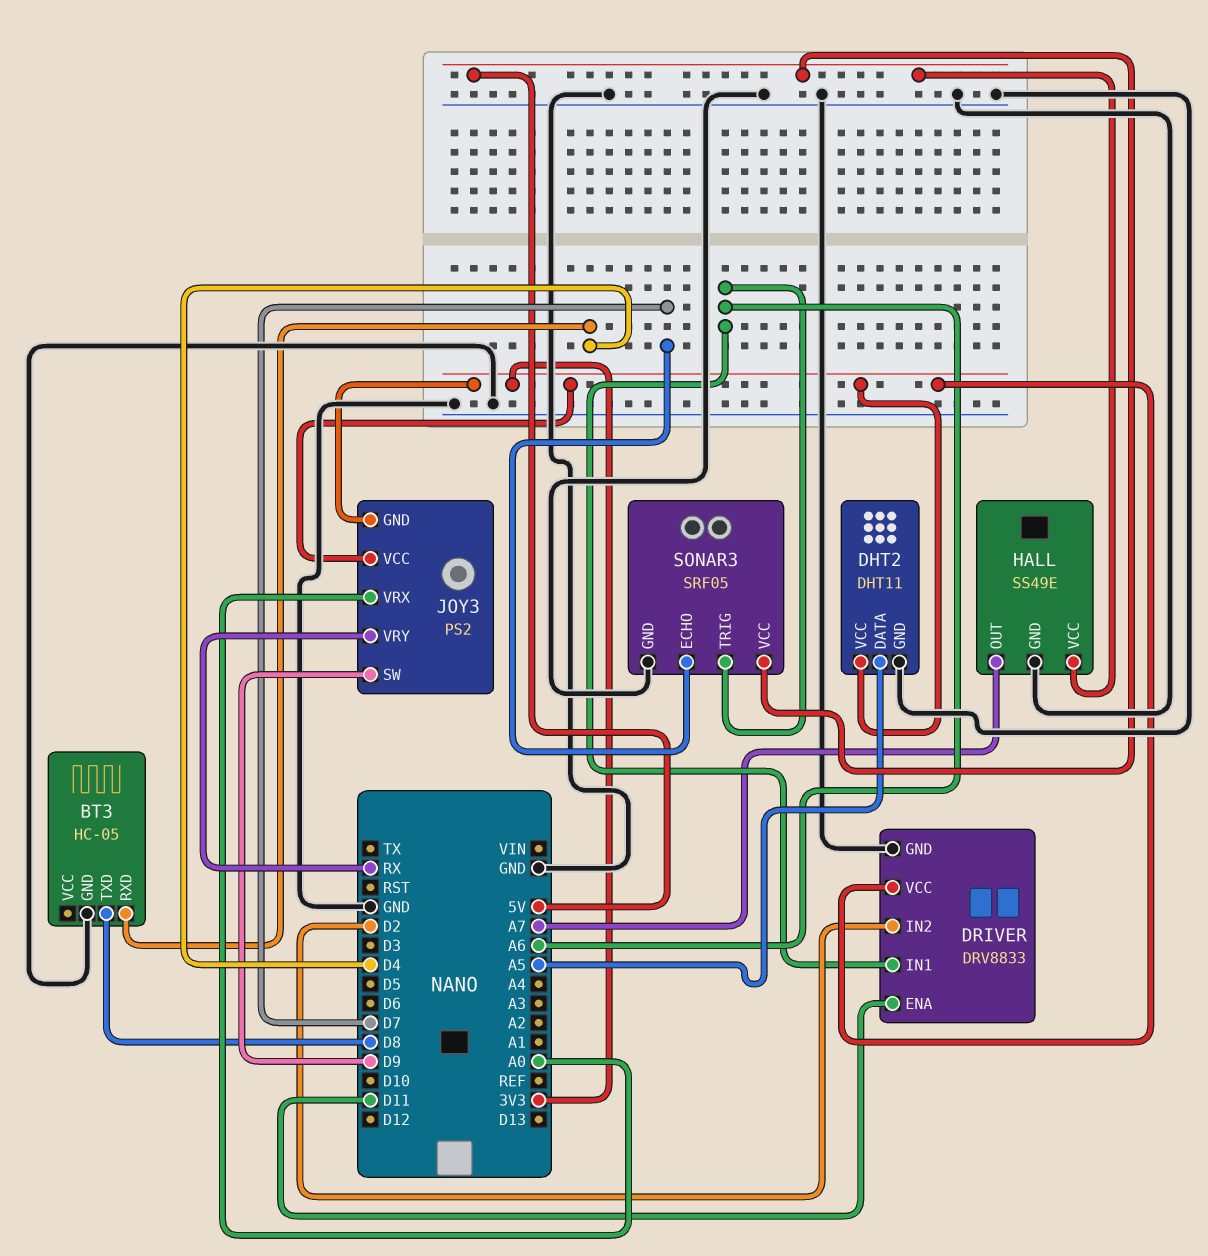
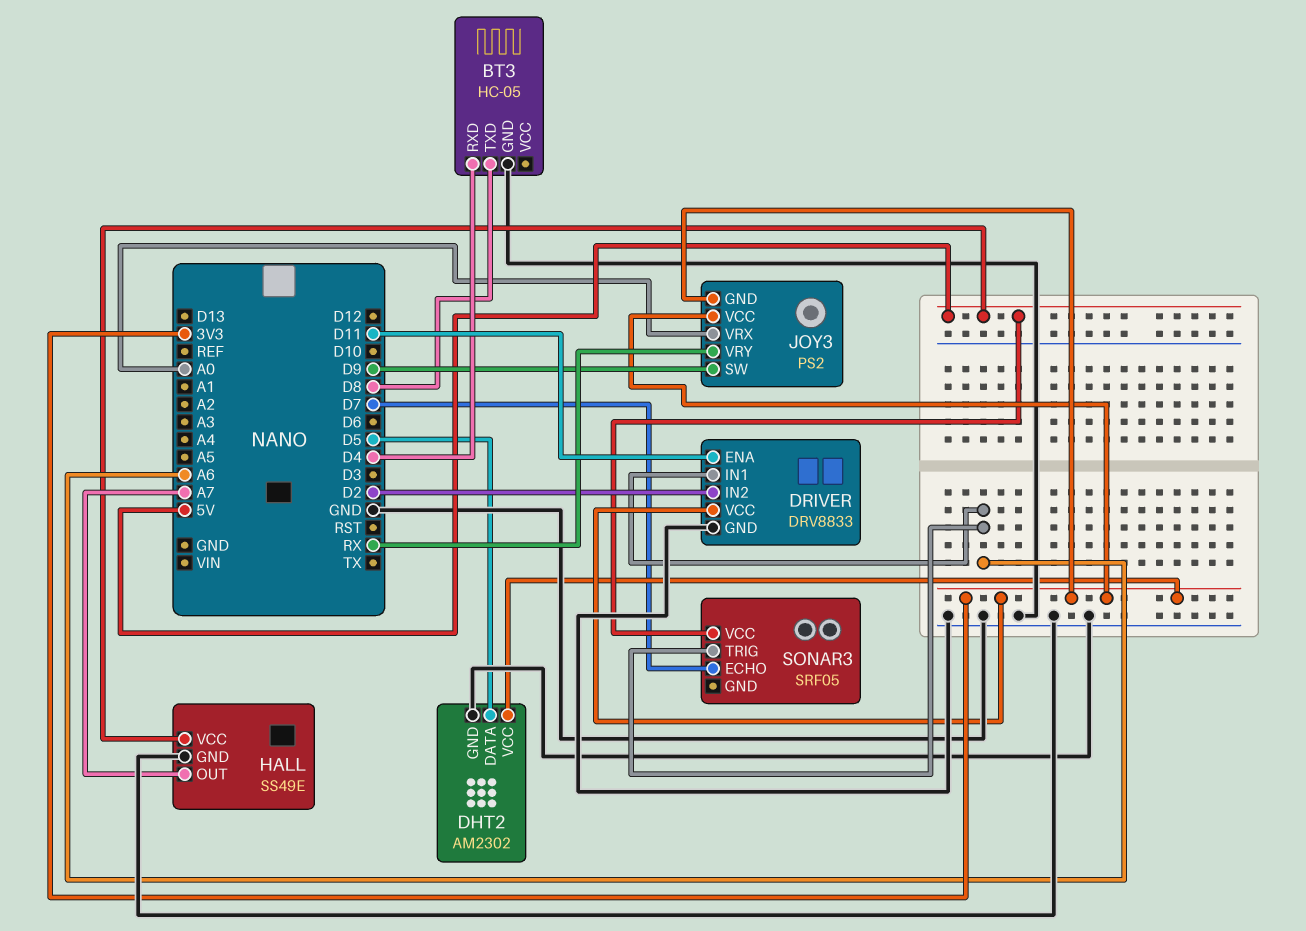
DHT2: DHT11 -> AM2302
DHT2 pin DATA: A5 -> D5
SONAR3 pin GND: GND -> none

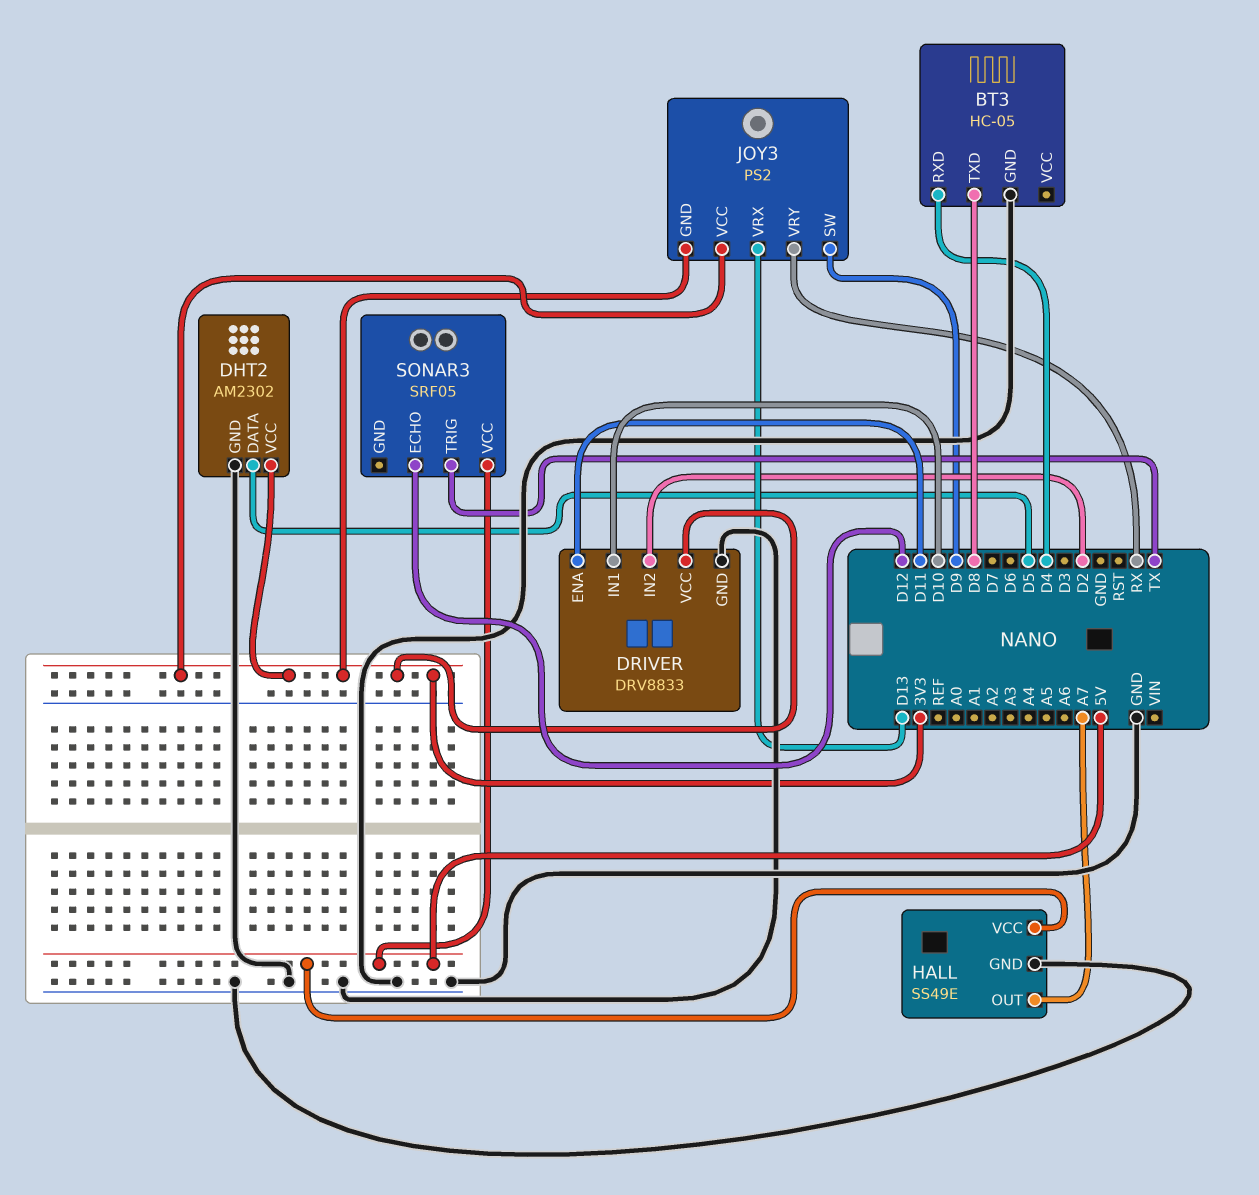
DRIVER pin IN1: A6 -> D10
JOY3 pin VRX: A0 -> D13
SONAR3 pin ECHO: D7 -> D12
SONAR3 pin TRIG: A6 -> TX

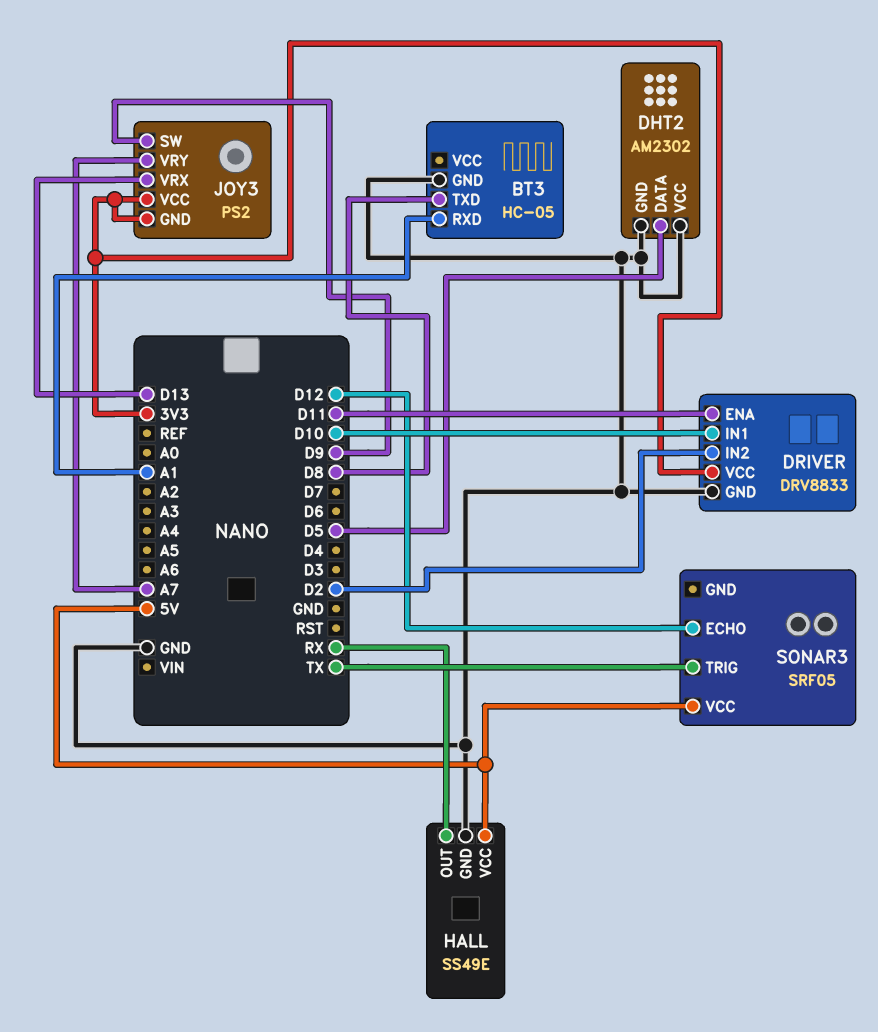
BT3 pin RXD: D4 -> A1
DHT2 pin VCC: 3V3 -> GND
HALL pin OUT: A7 -> RX
JOY3 pin VRY: RX -> A7

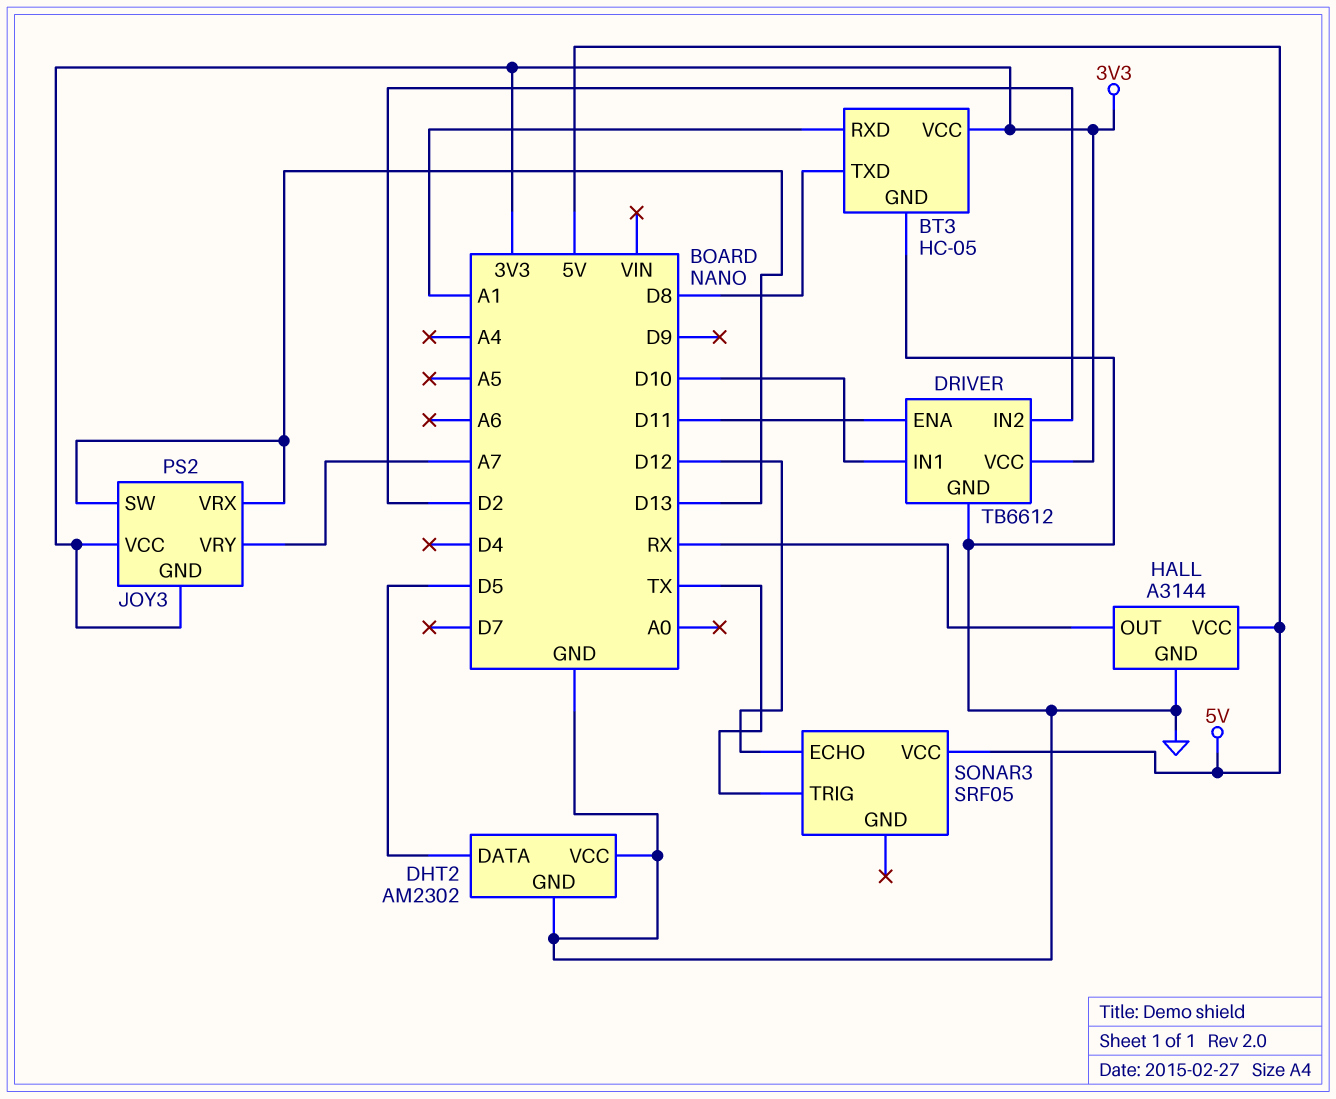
BT3 pin VCC: none -> 3V3
DRIVER: DRV8833 -> TB6612
HALL: SS49E -> A3144
JOY3 pin SW: D9 -> D13

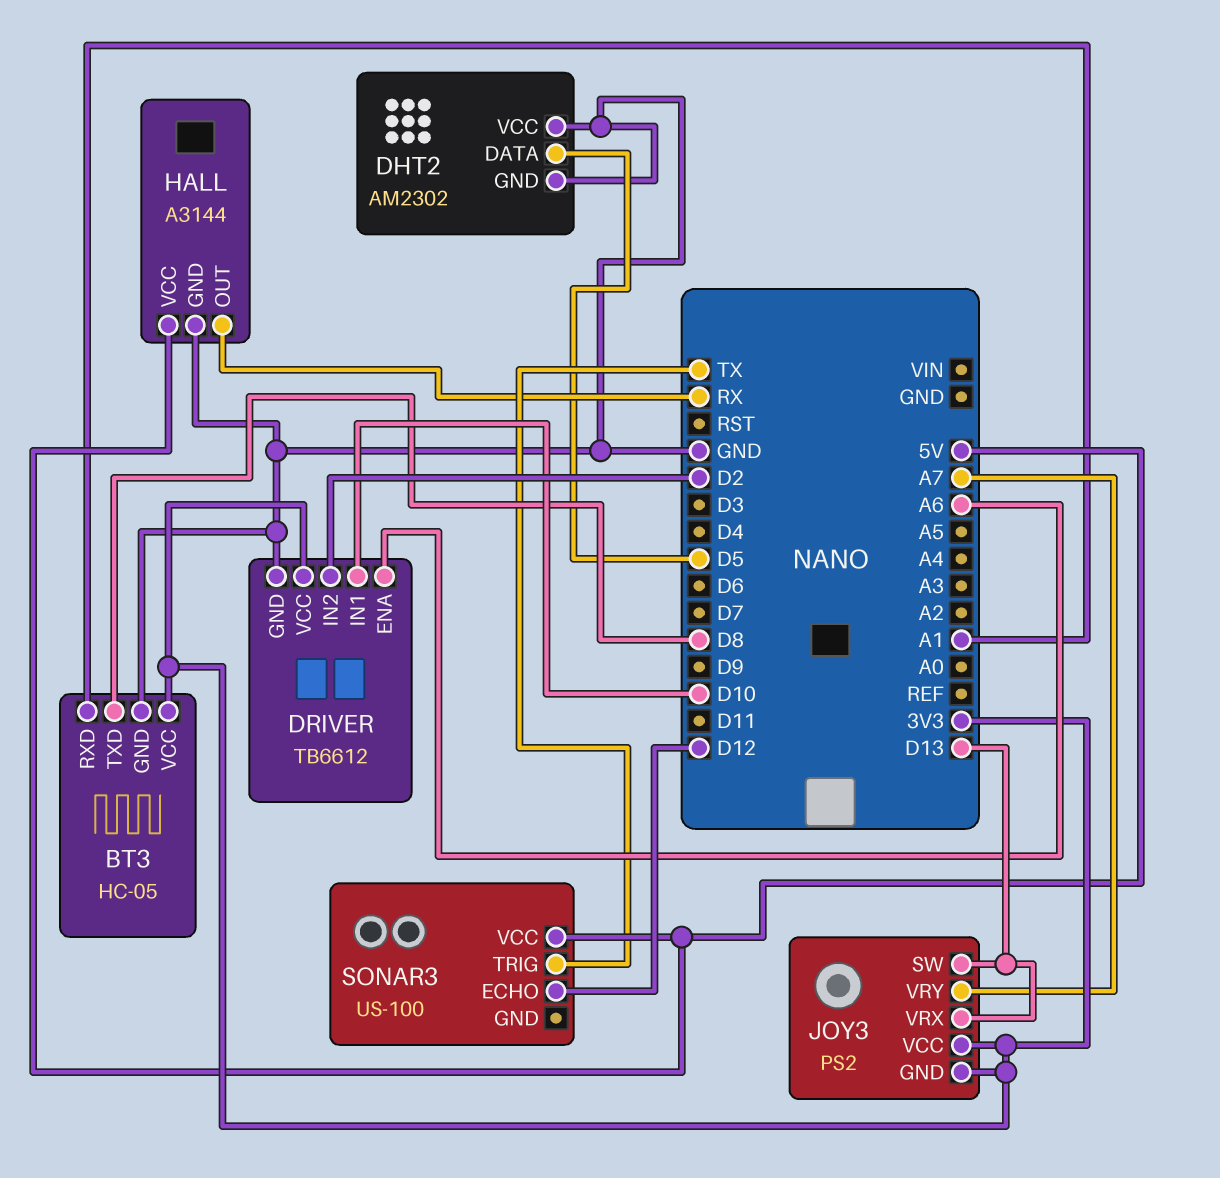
DRIVER pin ENA: D11 -> A6
SONAR3: SRF05 -> US-100

